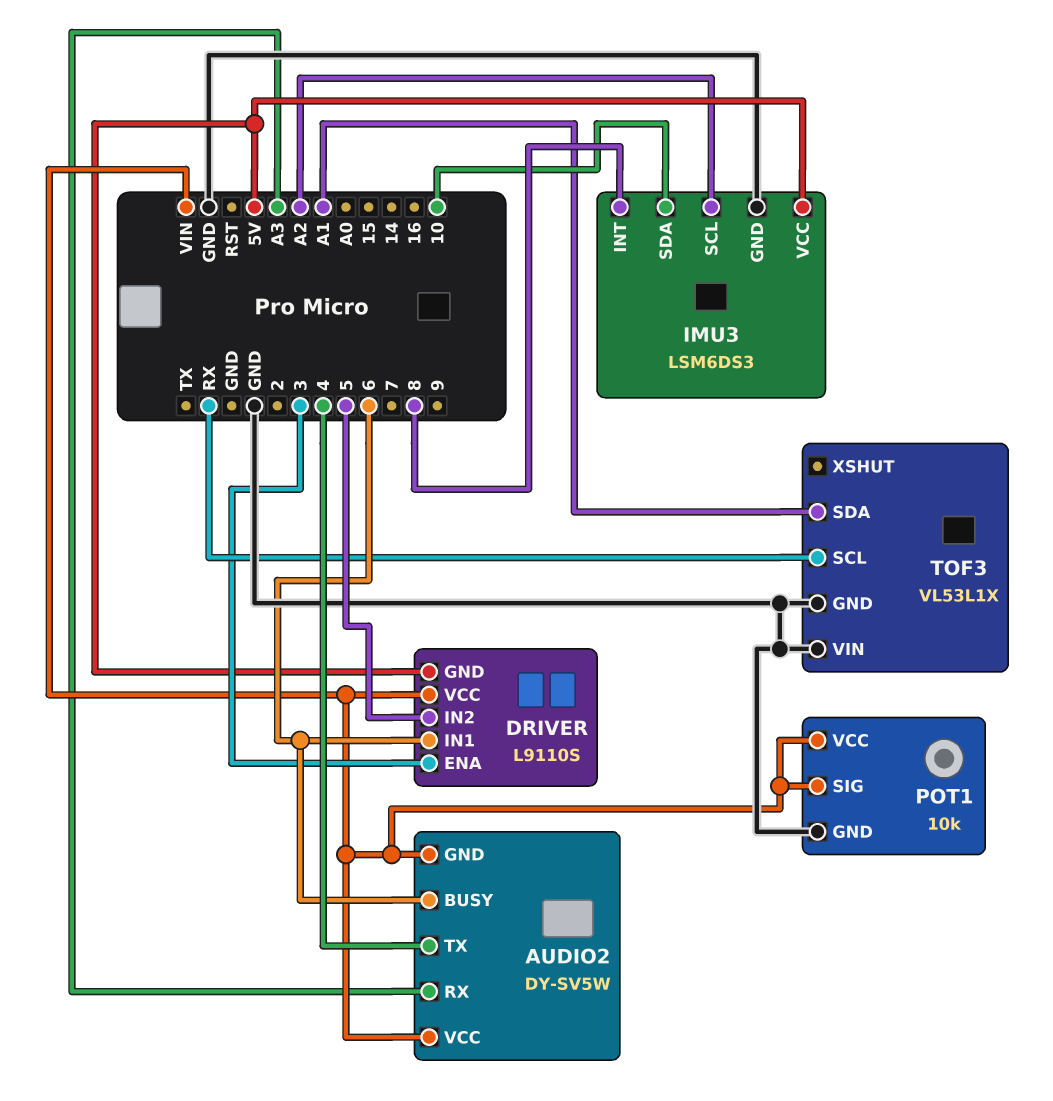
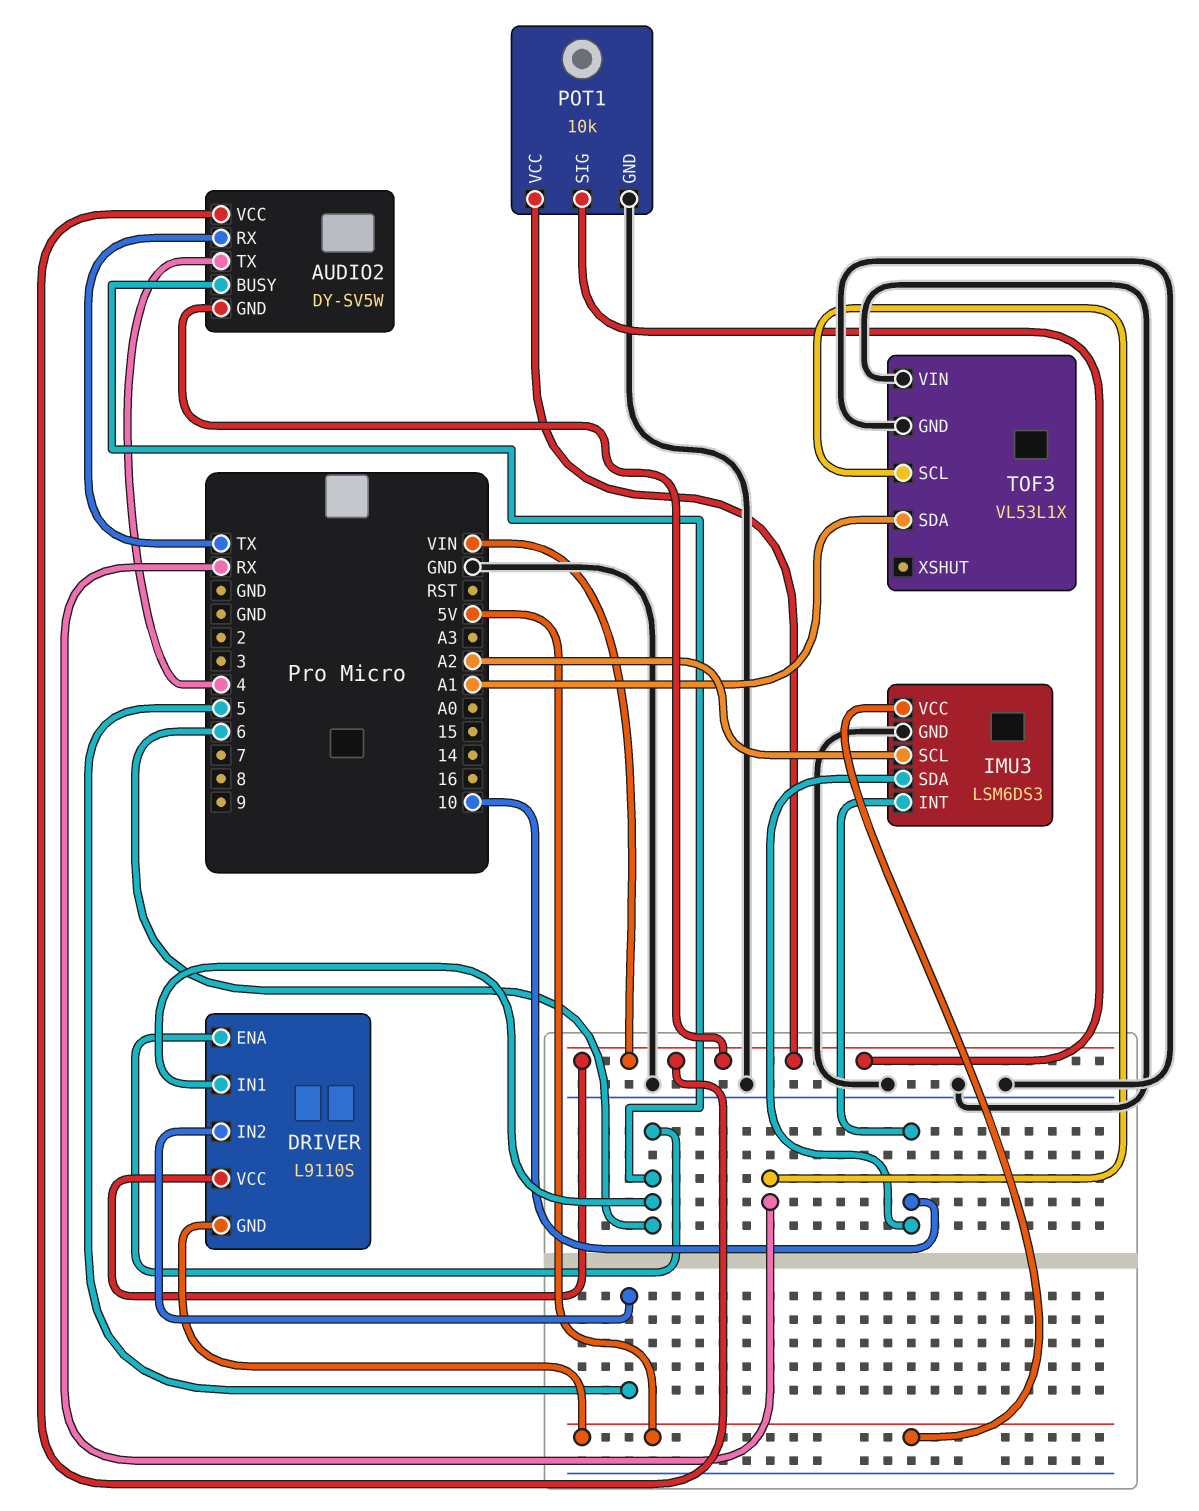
AUDIO2 pin RX: A3 -> TX
DRIVER pin ENA: 3 -> 6
IMU3 pin INT: 8 -> 10

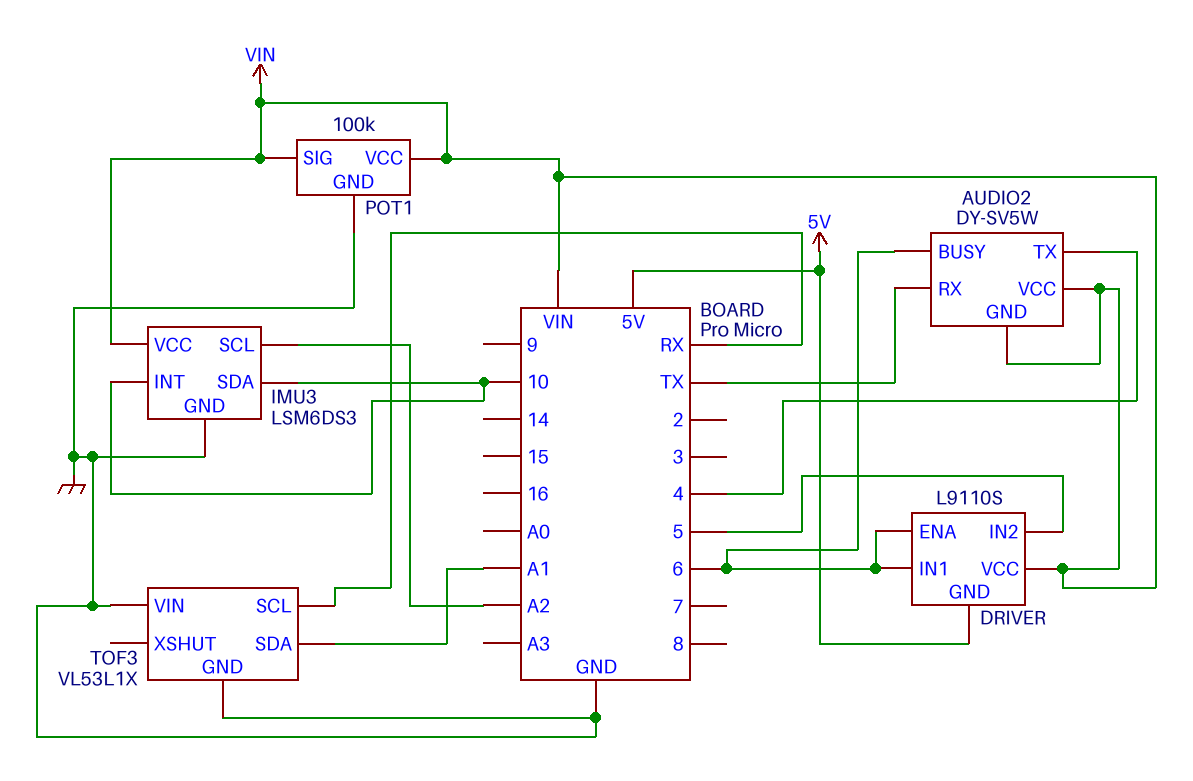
IMU3 pin VCC: 5V -> VIN
POT1: 10k -> 100k

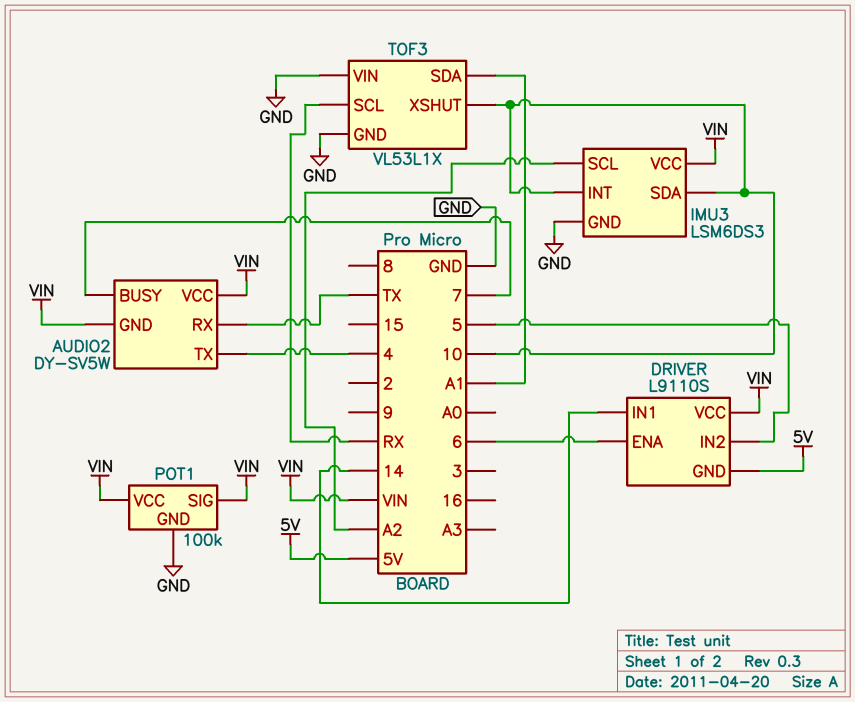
AUDIO2 pin BUSY: 6 -> 7
DRIVER pin IN1: 6 -> 14
TOF3 pin XSHUT: none -> 10

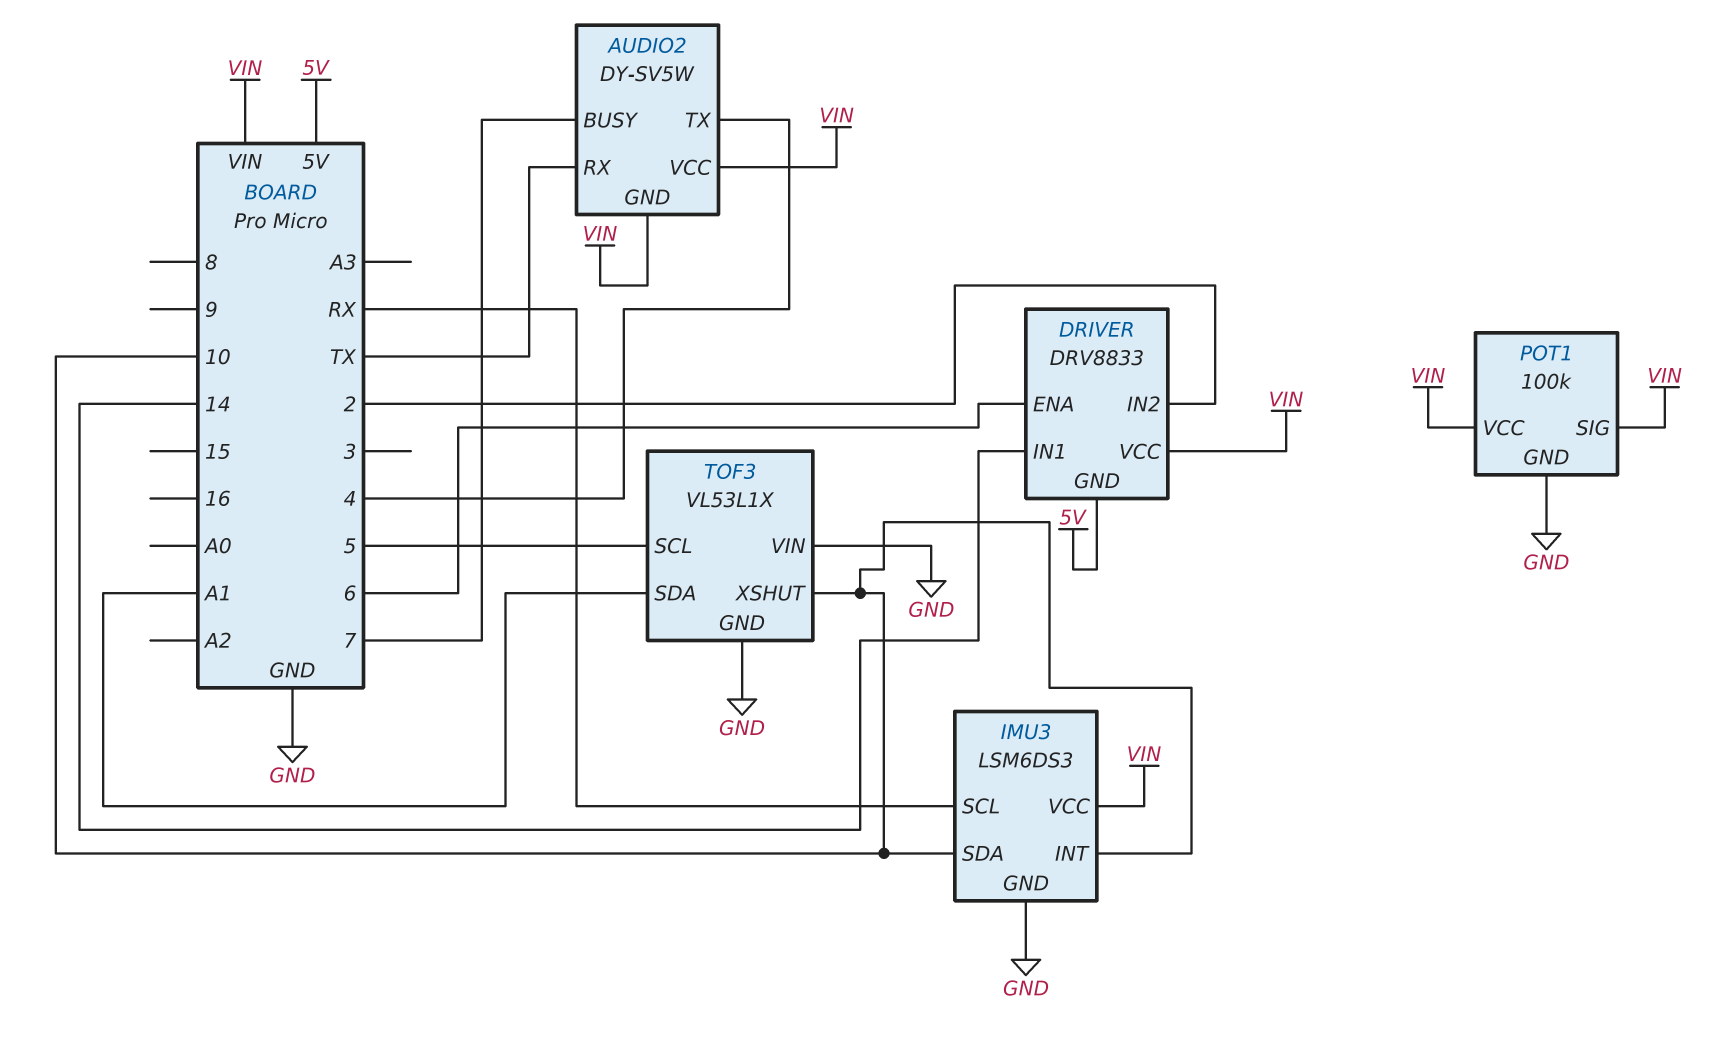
DRIVER: L9110S -> DRV8833
DRIVER pin IN2: 5 -> 2
IMU3 pin SCL: A2 -> RX
TOF3 pin SCL: RX -> 5

